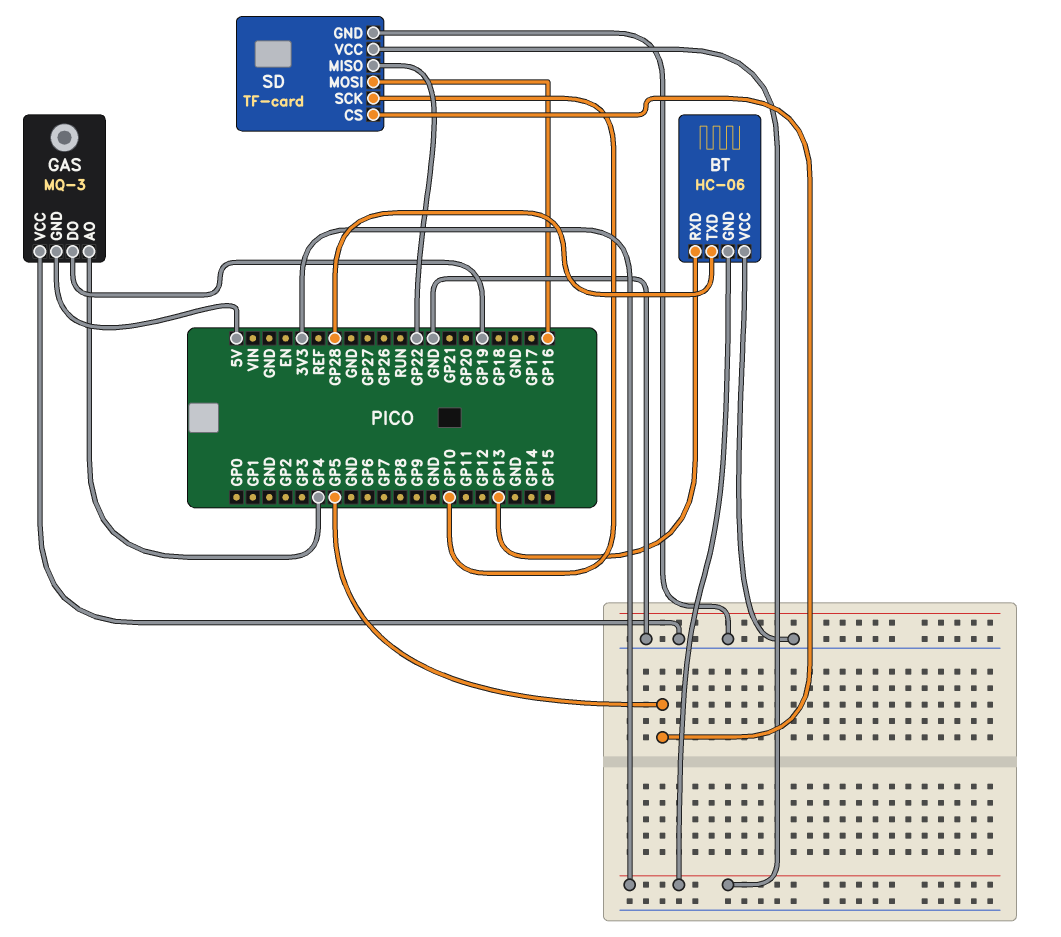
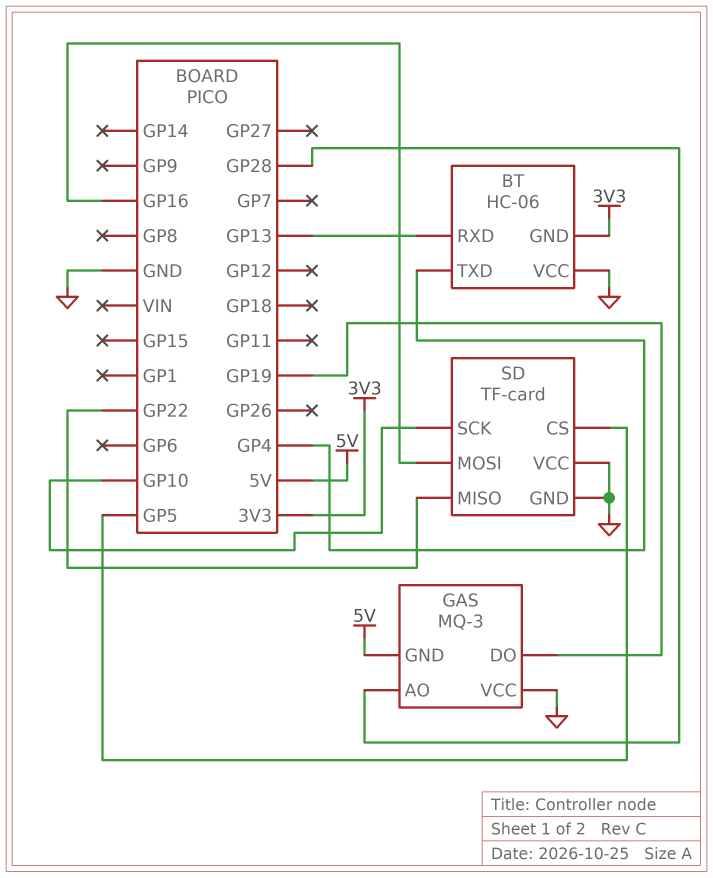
BT pin TXD: GP28 -> GP4
GAS pin AO: GP4 -> GP28
SD pin VCC: 3V3 -> GND

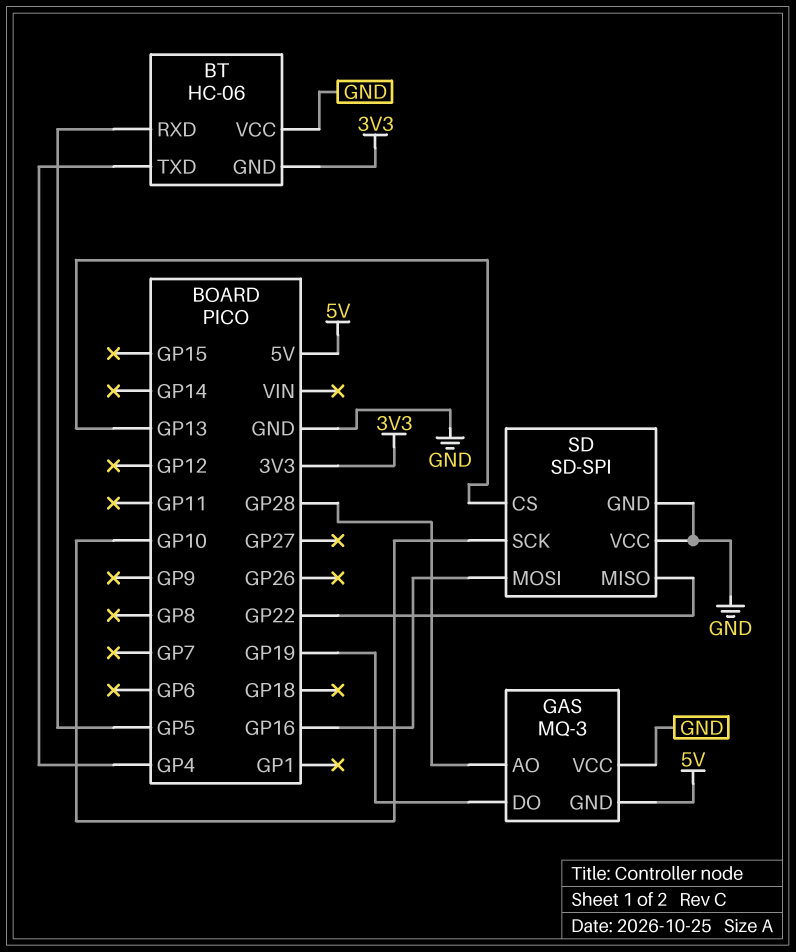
BT pin RXD: GP13 -> GP5
SD: TF-card -> SD-SPI
SD pin CS: GP5 -> GP13

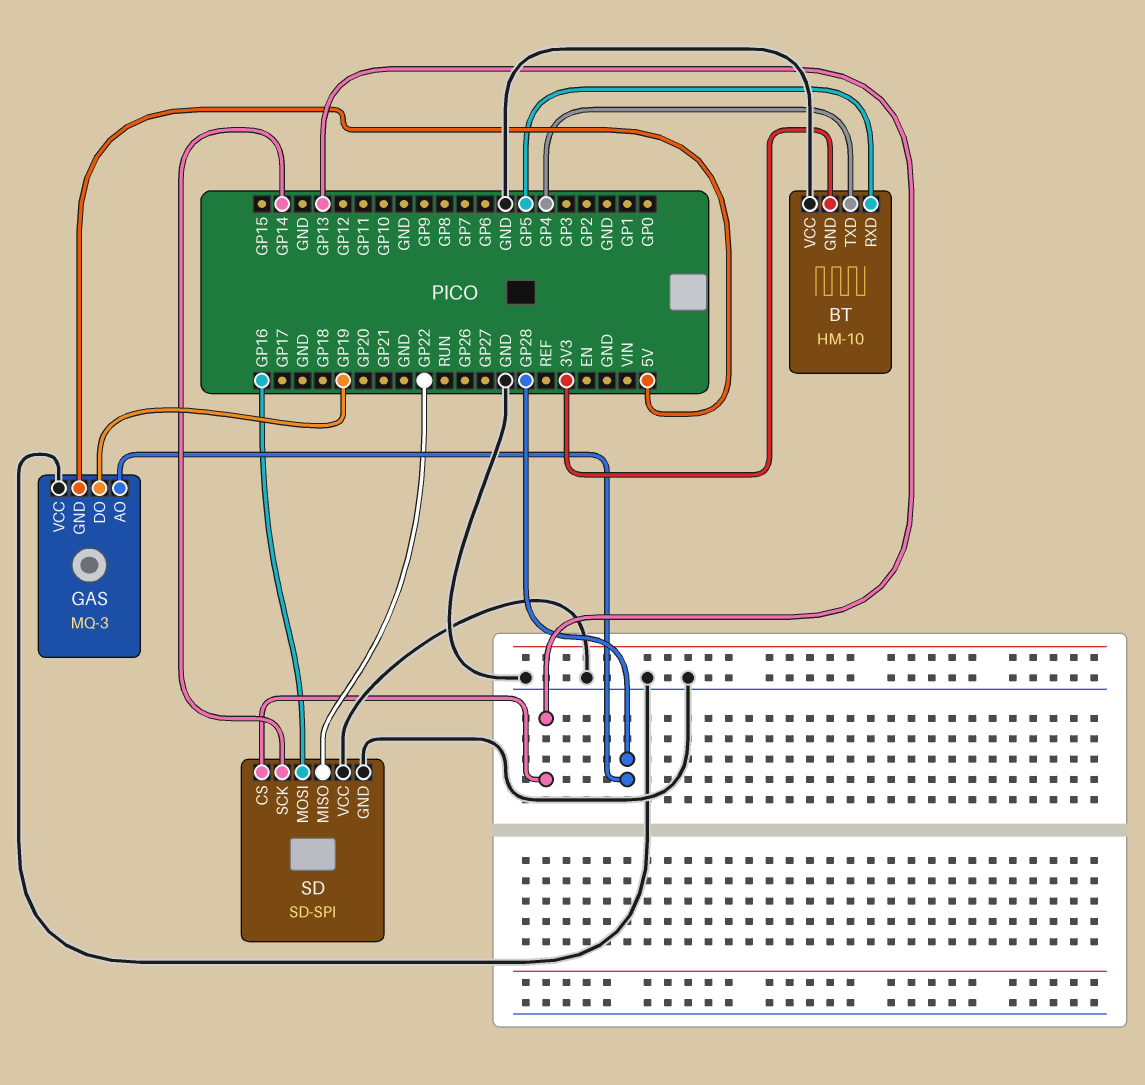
BT: HC-06 -> HM-10
SD pin SCK: GP10 -> GP14

